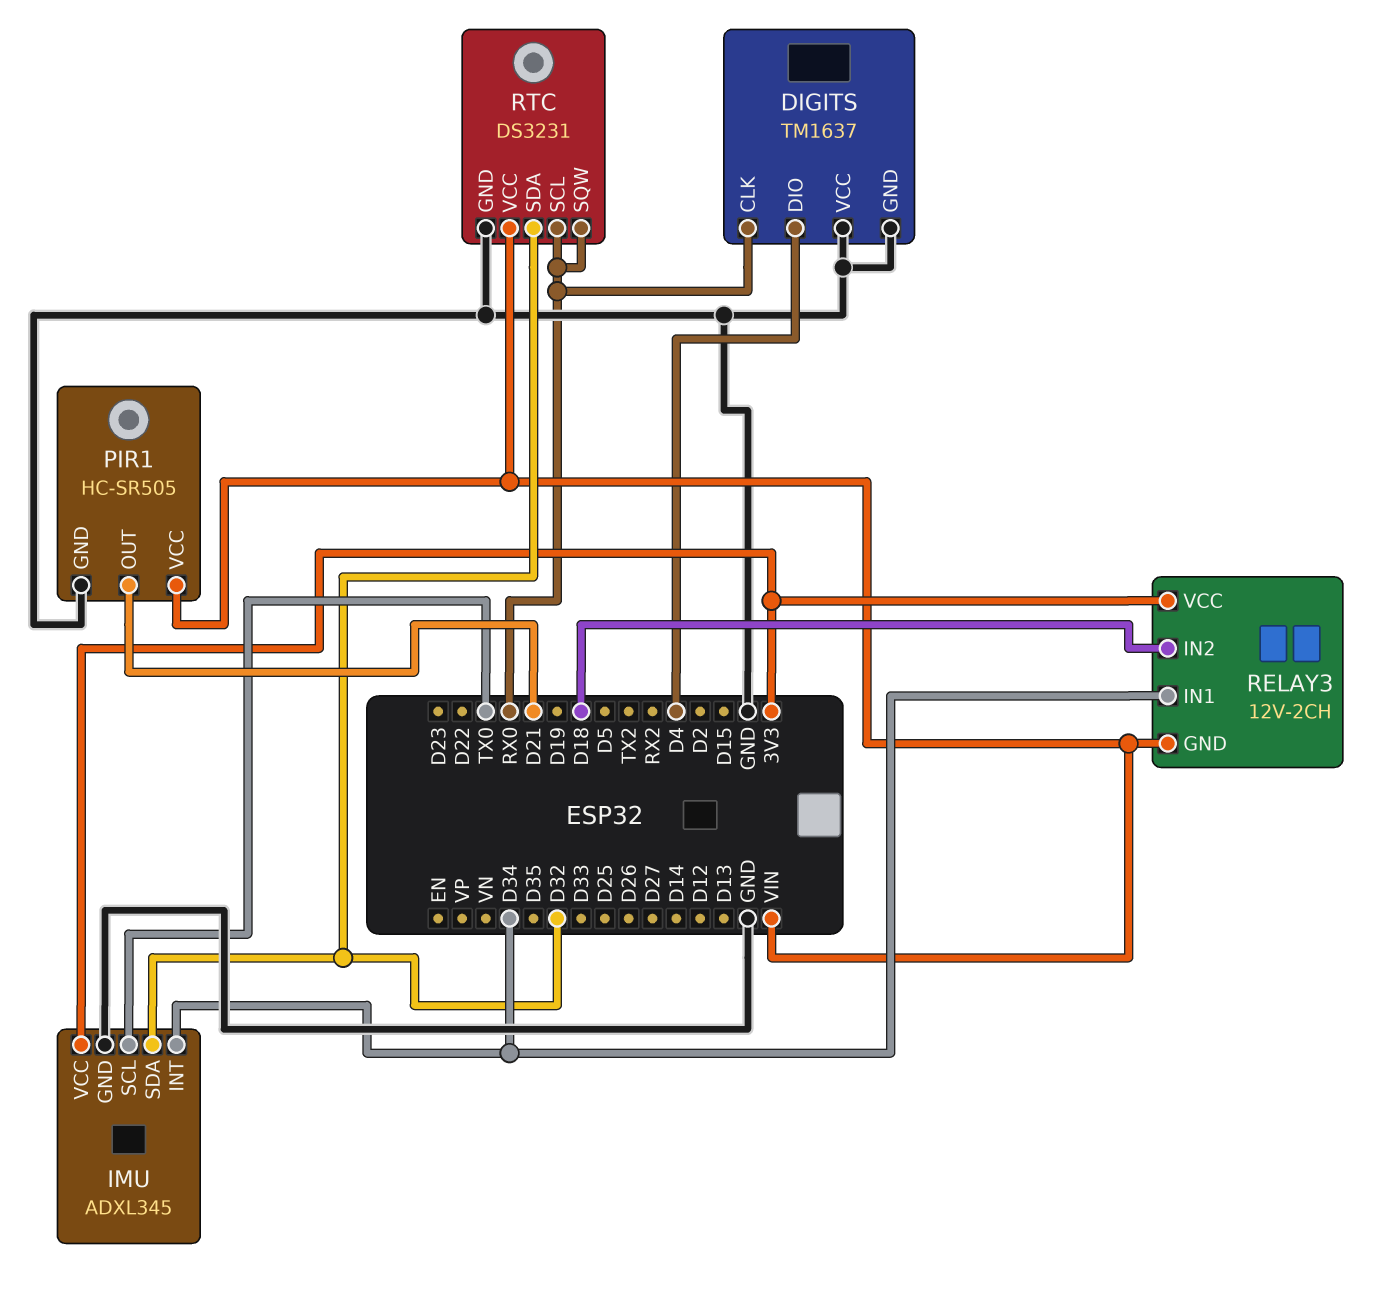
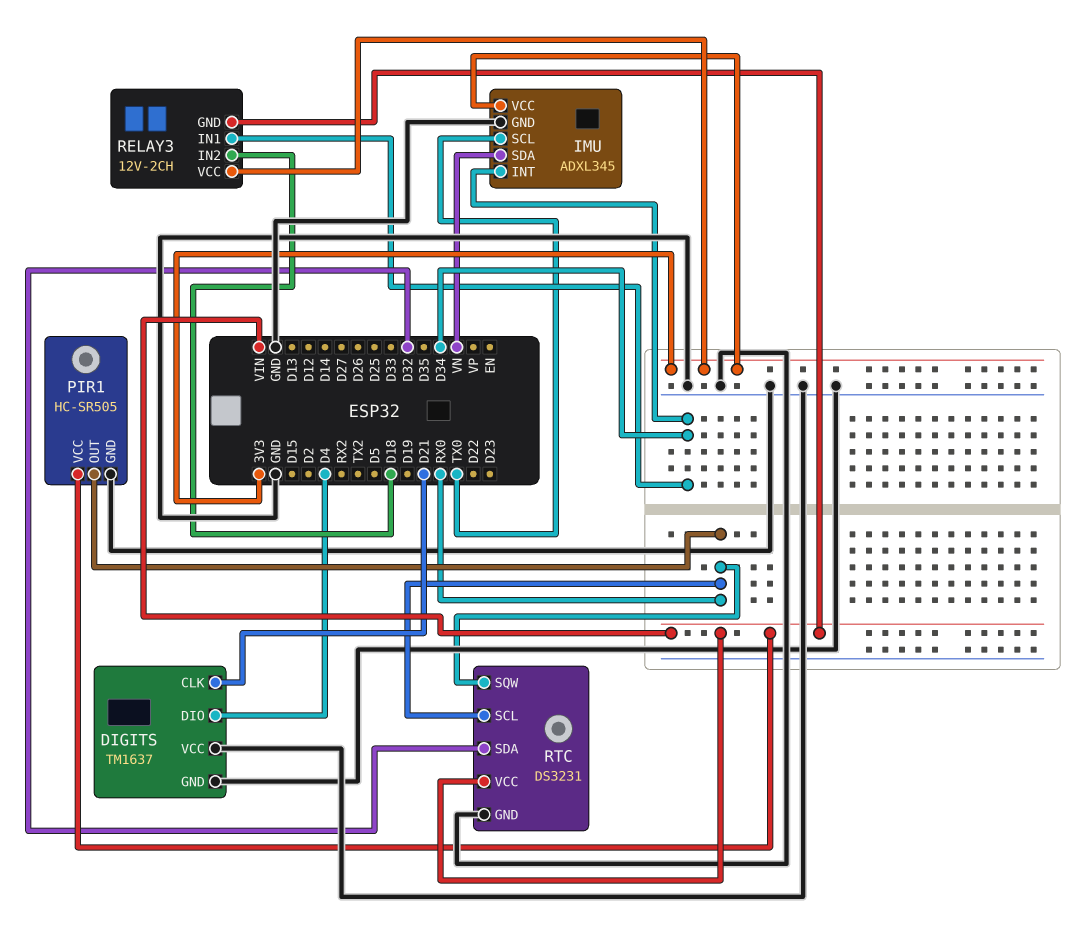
DIGITS pin CLK: RX0 -> D21
IMU pin SDA: D32 -> VN
PIR1 pin OUT: D21 -> RX0

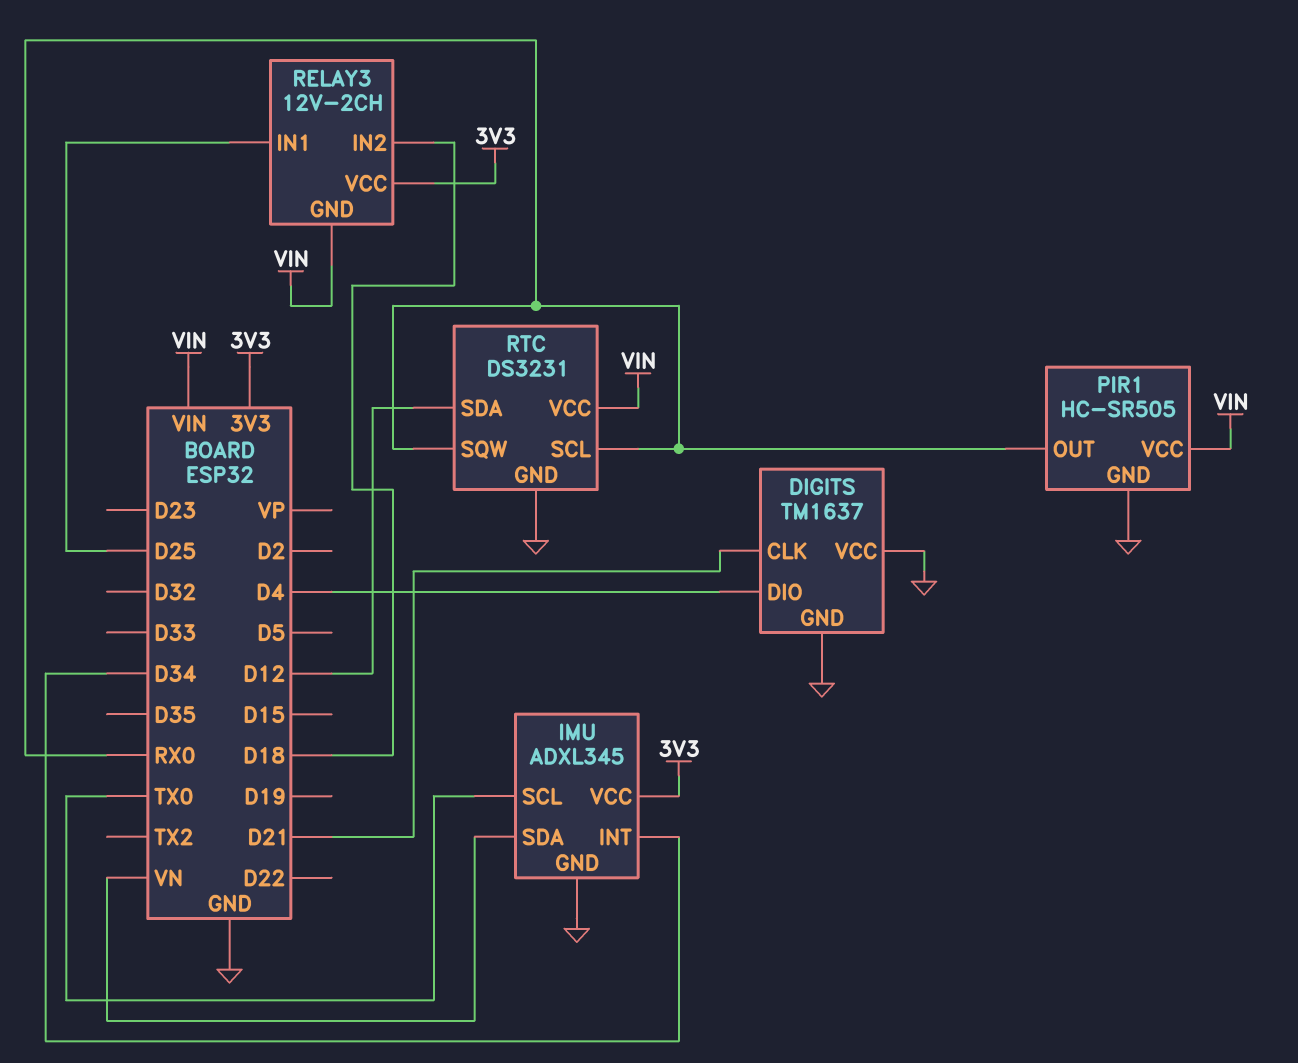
RELAY3 pin IN1: D34 -> D25
RTC pin SDA: D32 -> D12

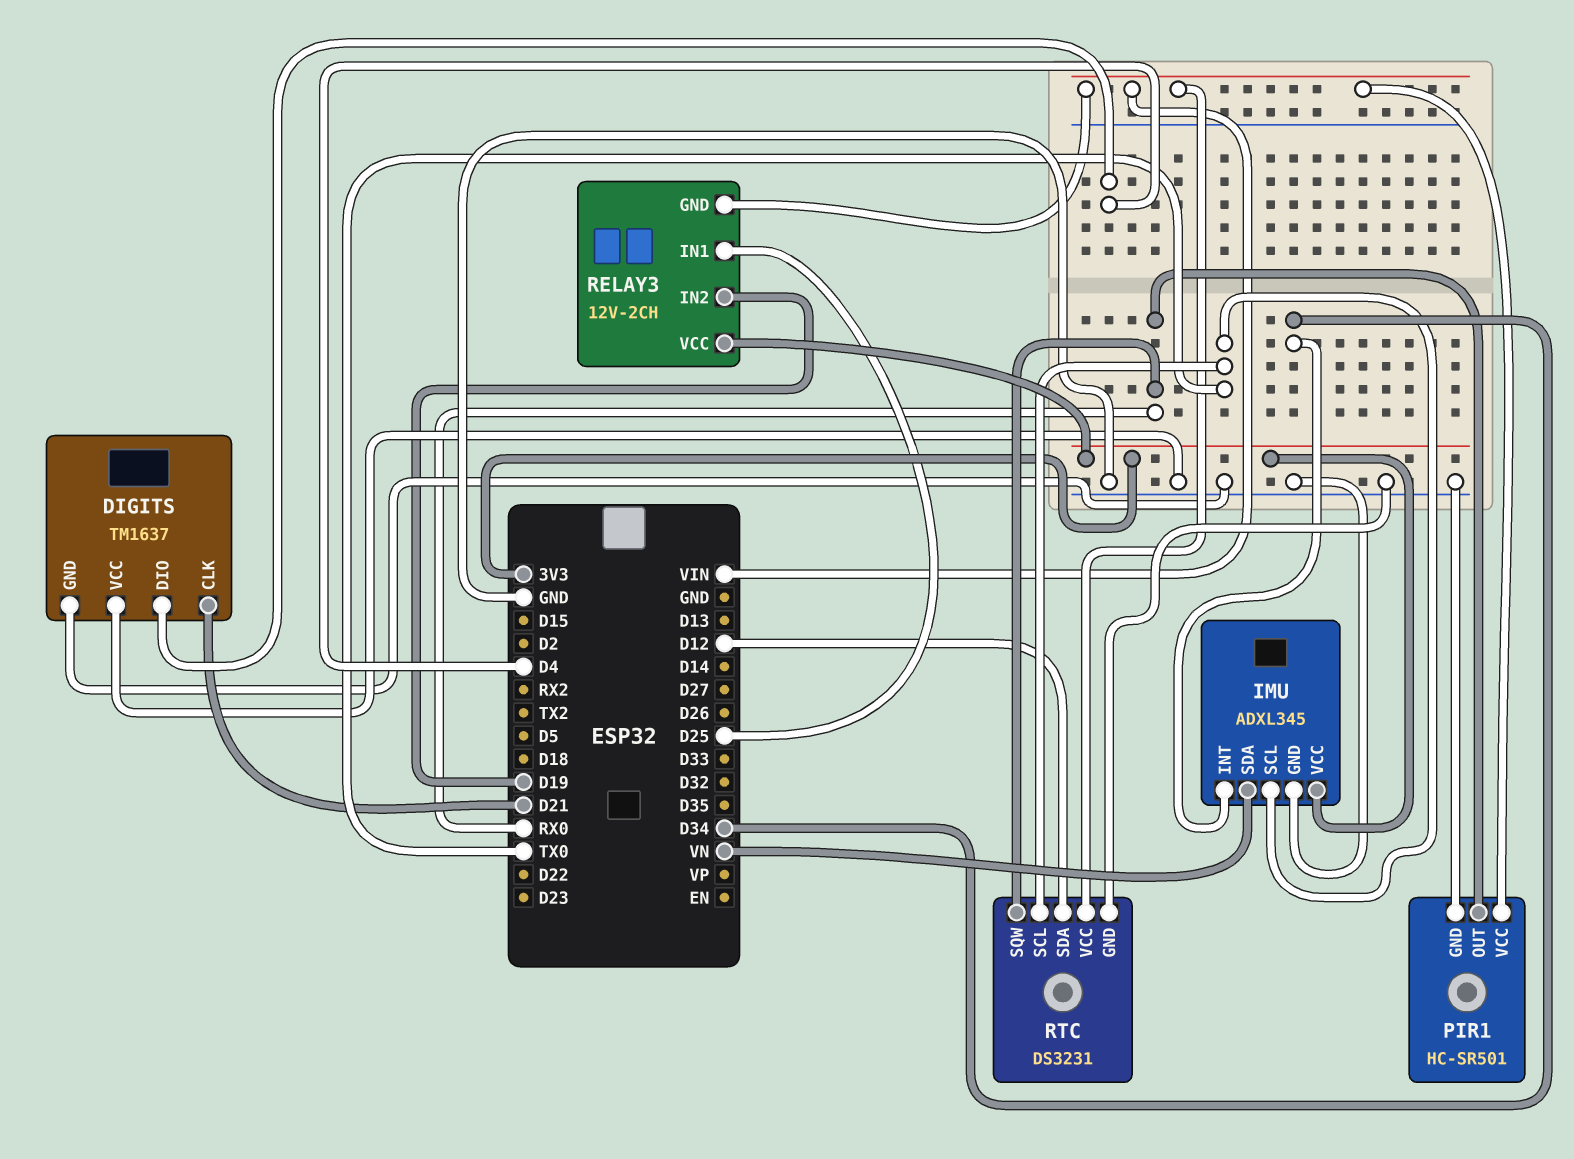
PIR1: HC-SR505 -> HC-SR501
RELAY3 pin IN2: D18 -> D19
RTC pin SCL: RX0 -> TX0

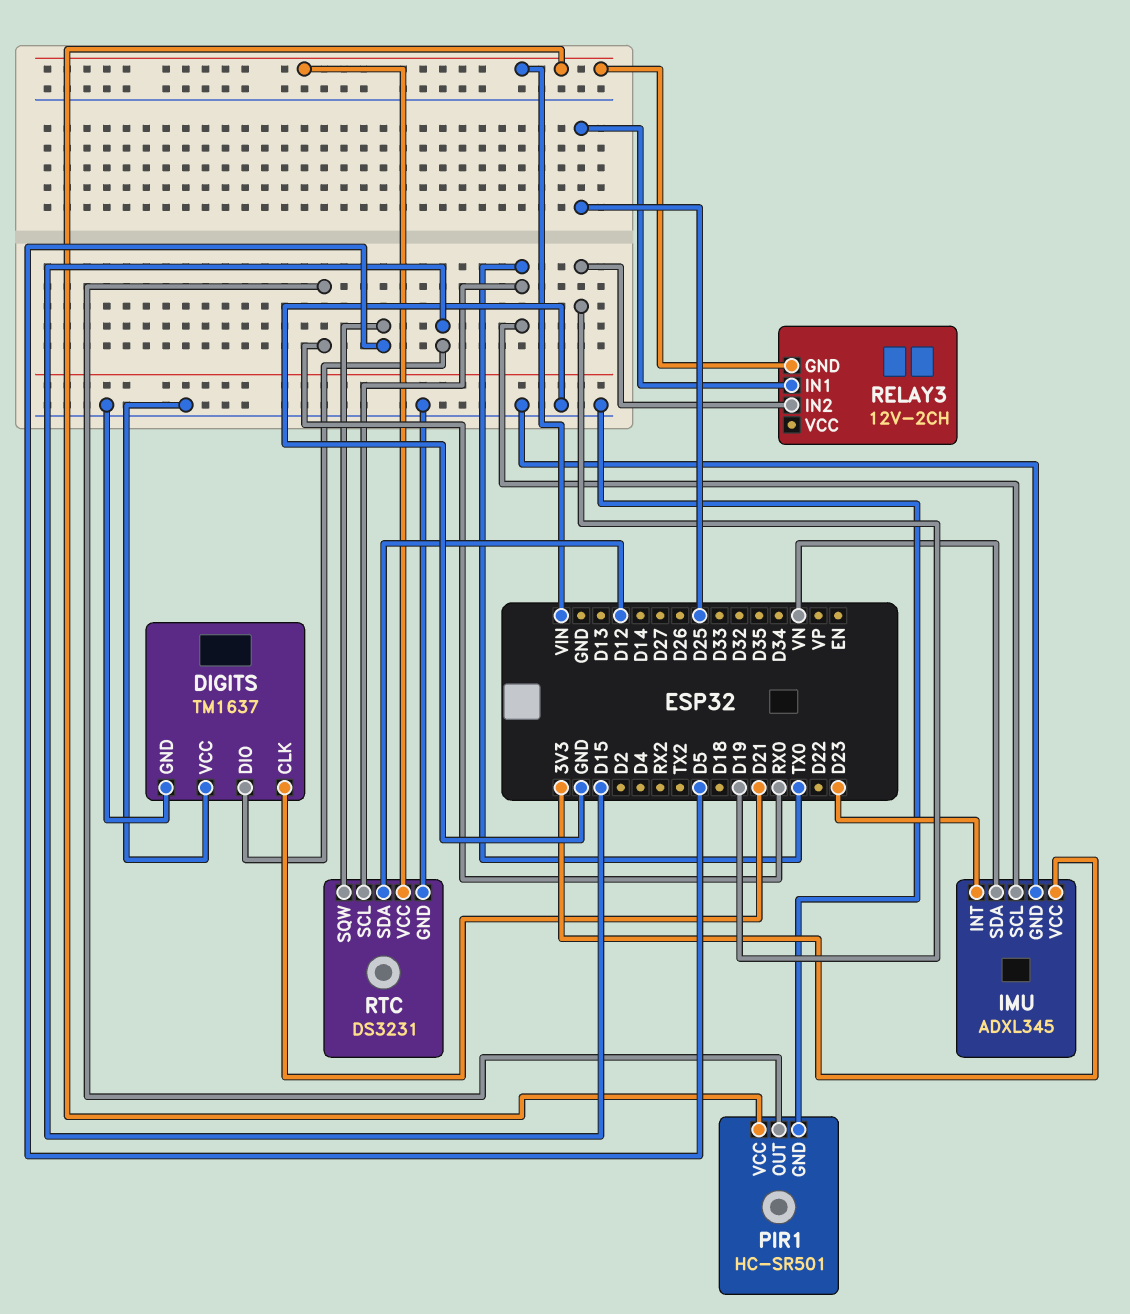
DIGITS pin DIO: D4 -> D15
IMU pin INT: D34 -> D23
RELAY3 pin VCC: 3V3 -> none
RTC pin SQW: RX0 -> D5

